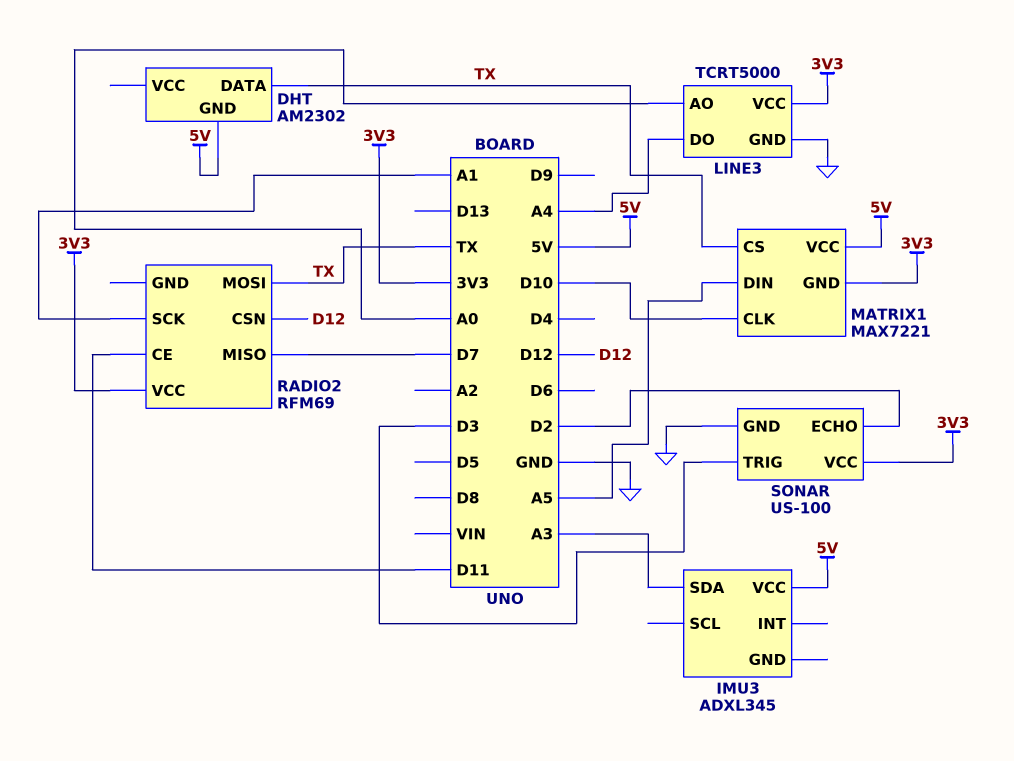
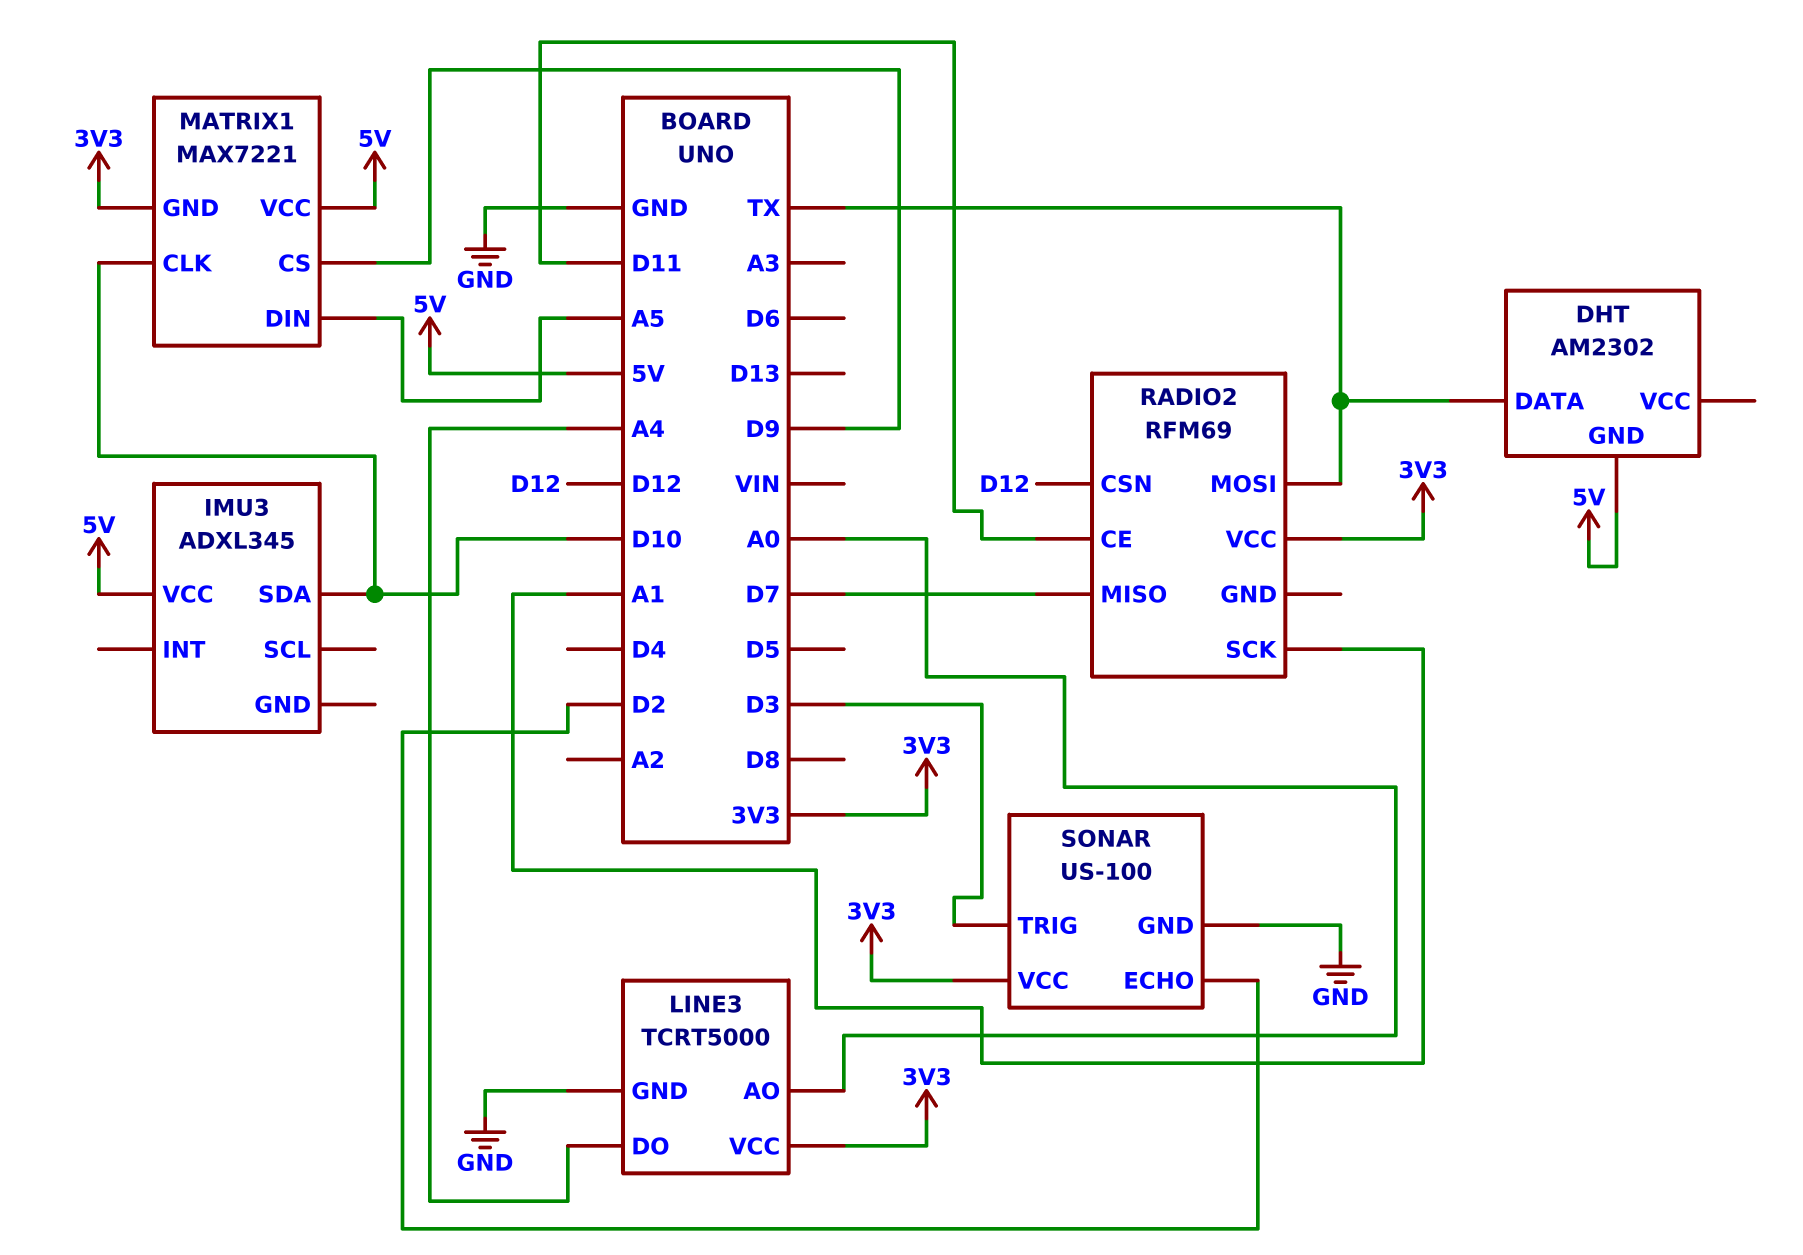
IMU3 pin SDA: A3 -> D10
MATRIX1 pin CS: TX -> D9

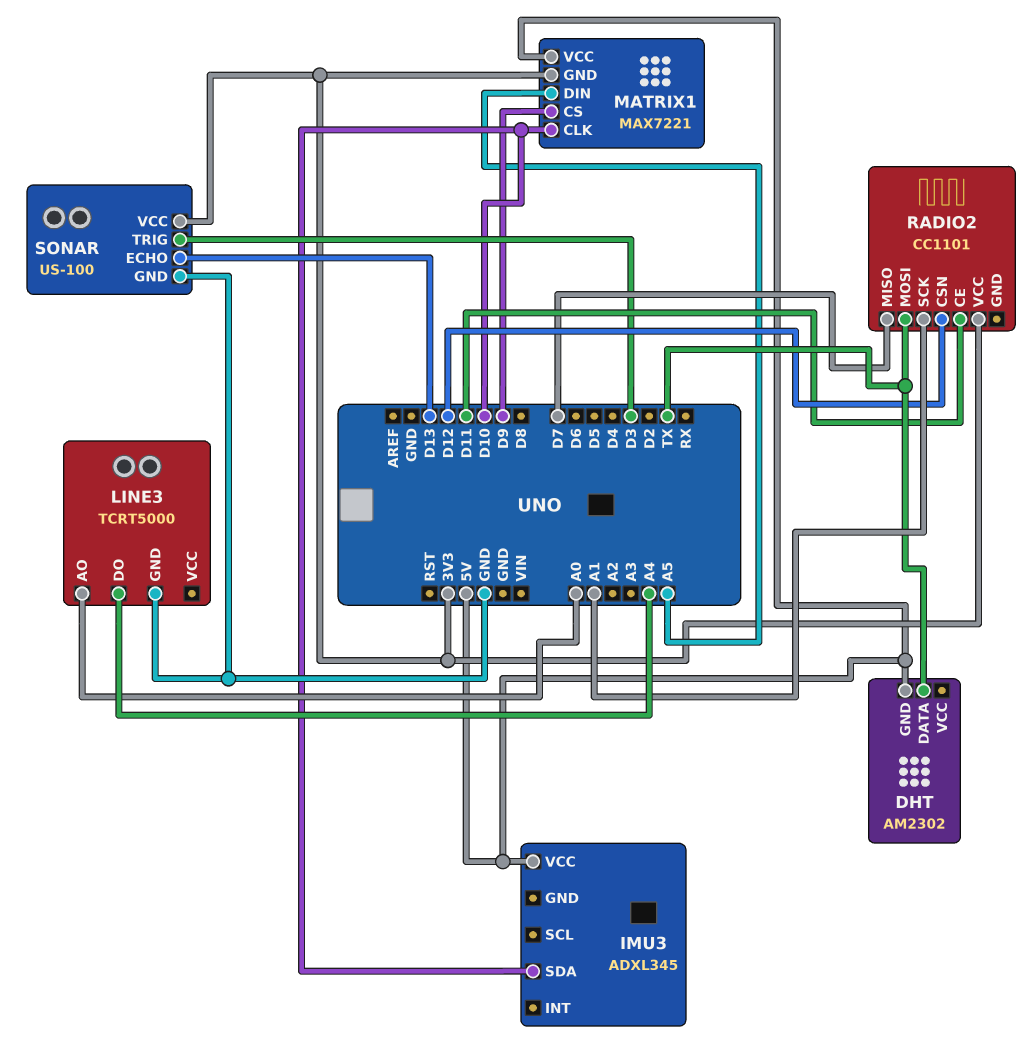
LINE3 pin VCC: 3V3 -> none
RADIO2: RFM69 -> CC1101
SONAR pin ECHO: D2 -> D13

